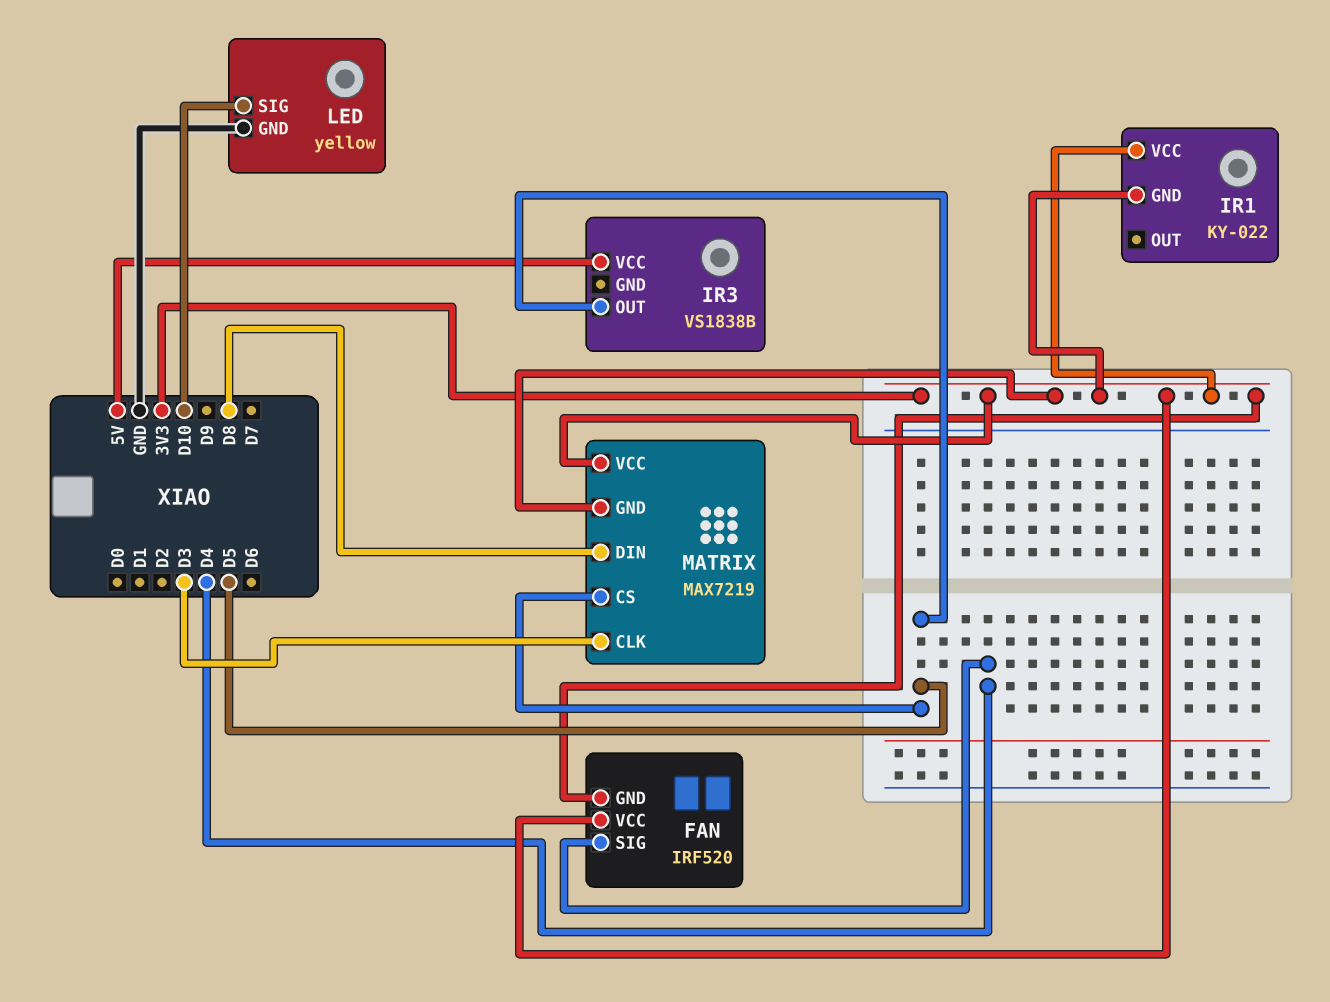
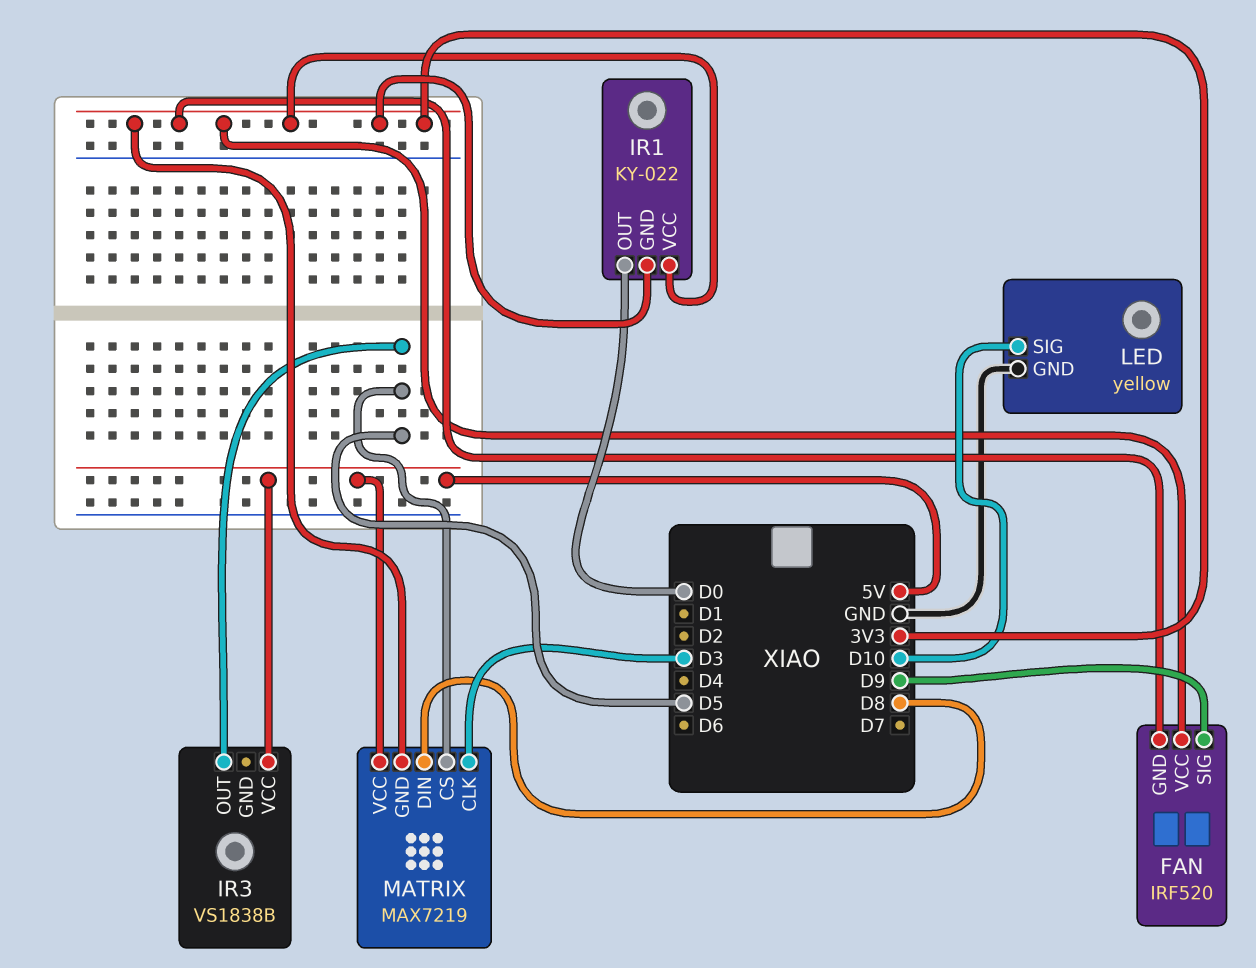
FAN pin SIG: D4 -> D9
IR1 pin OUT: none -> D0
MATRIX pin VCC: 3V3 -> 5V

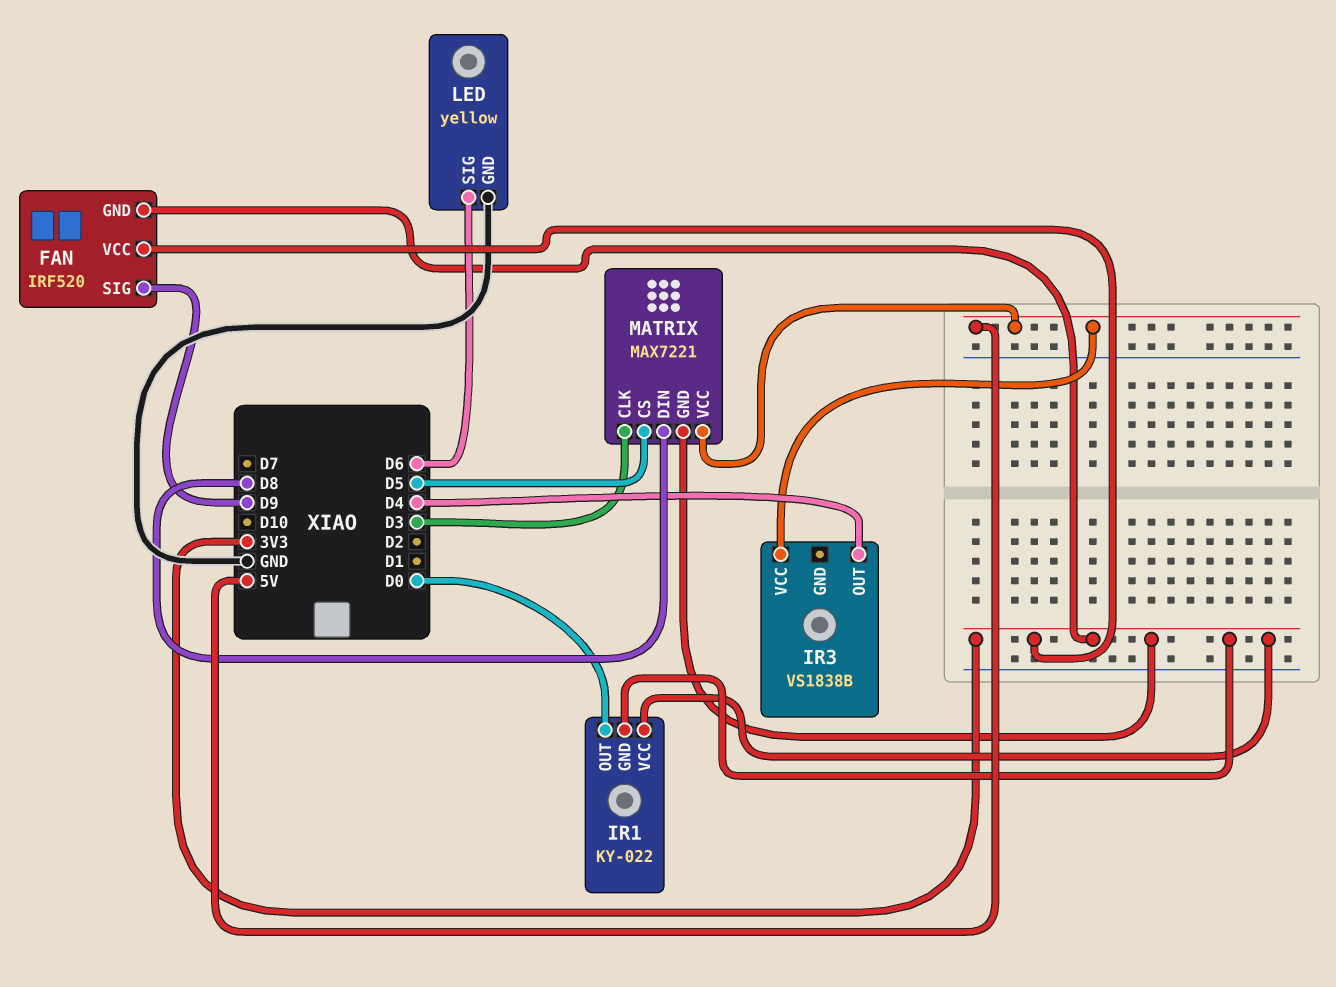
IR3 pin OUT: D5 -> D4
LED pin SIG: D10 -> D6
MATRIX: MAX7219 -> MAX7221

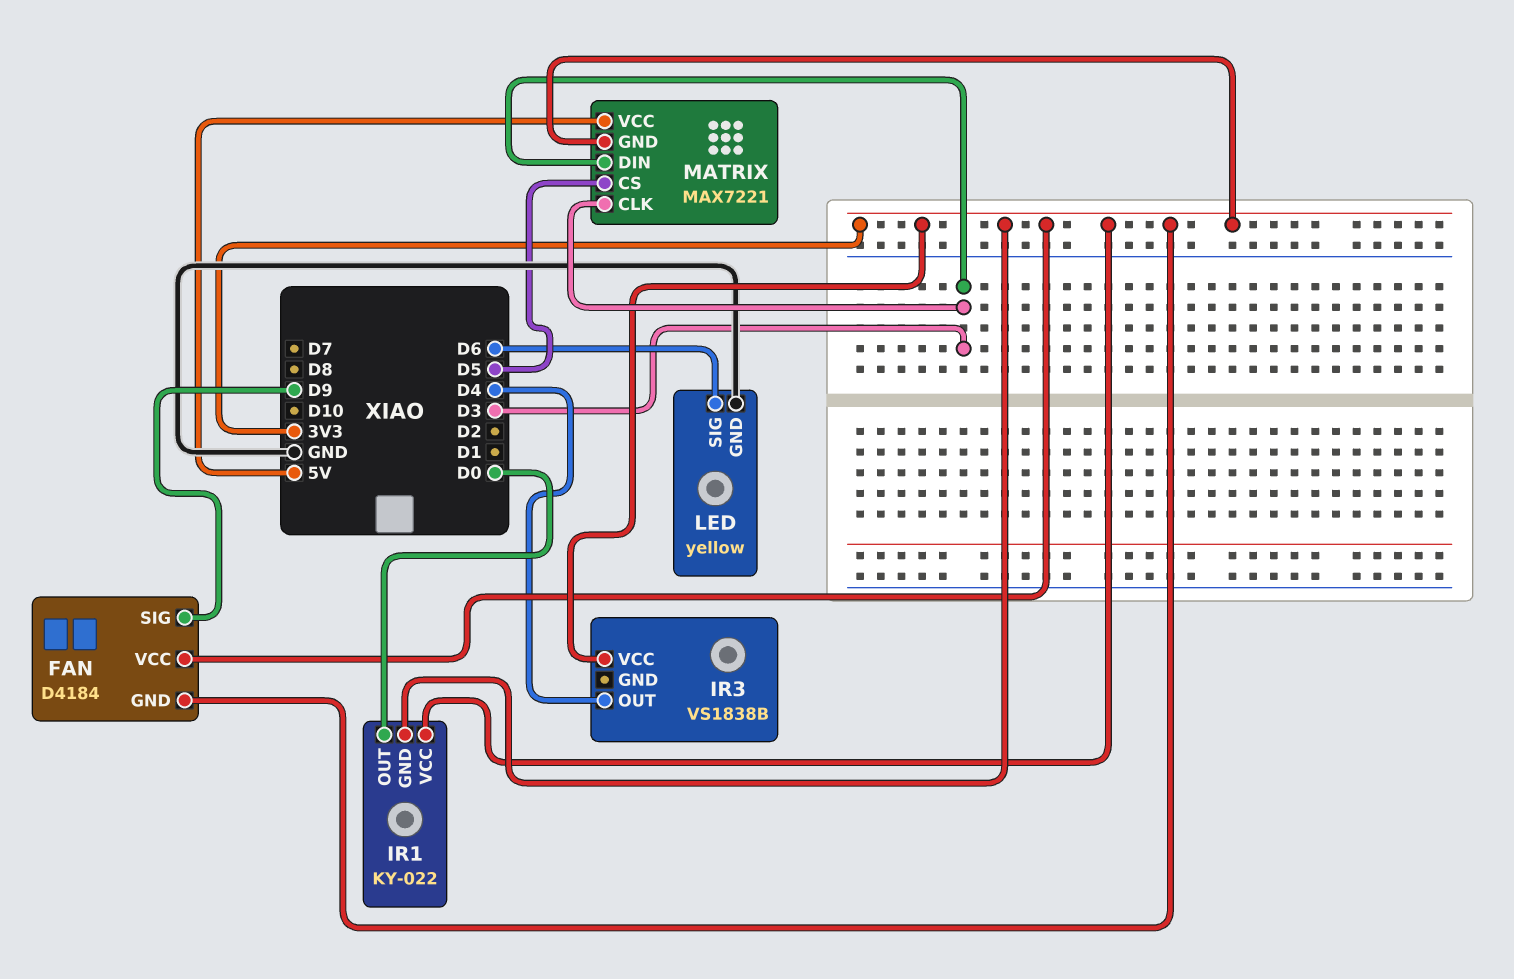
FAN: IRF520 -> D4184
IR3 pin VCC: 5V -> 3V3
MATRIX pin DIN: D8 -> D3

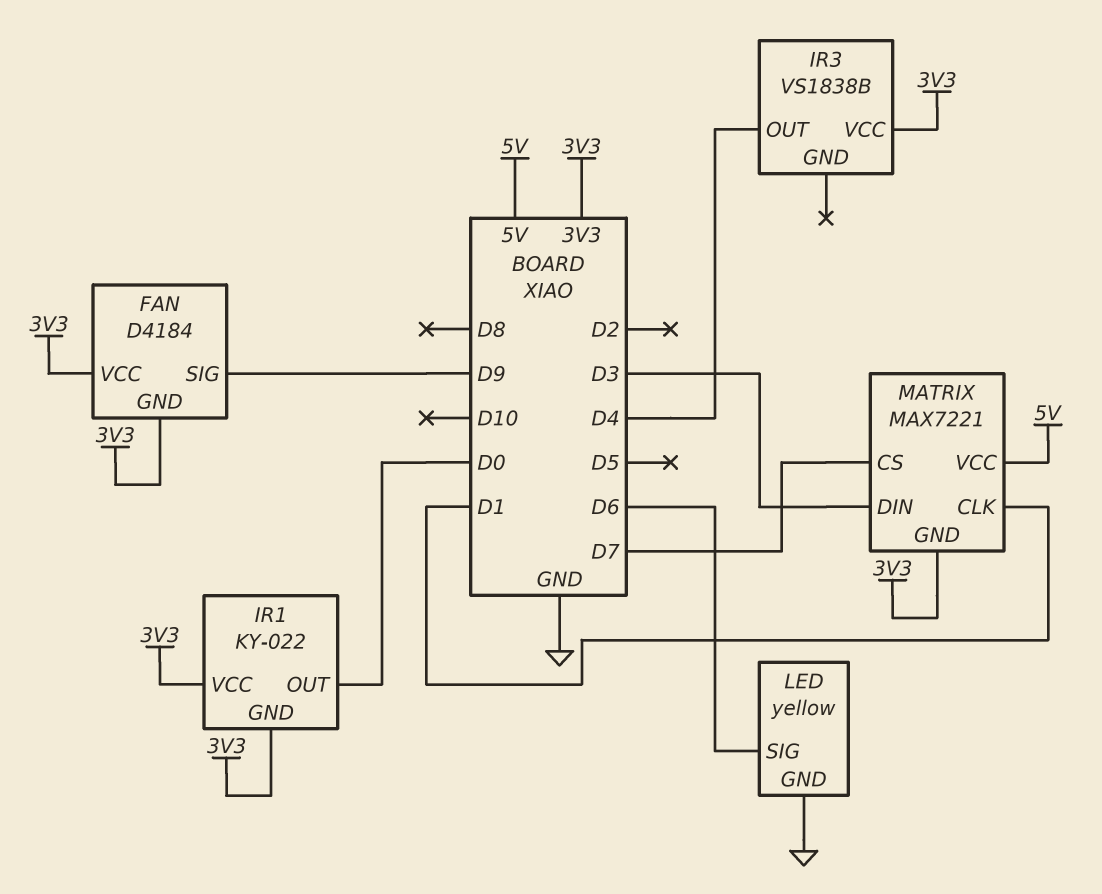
MATRIX pin CLK: D3 -> D1
MATRIX pin CS: D5 -> D7

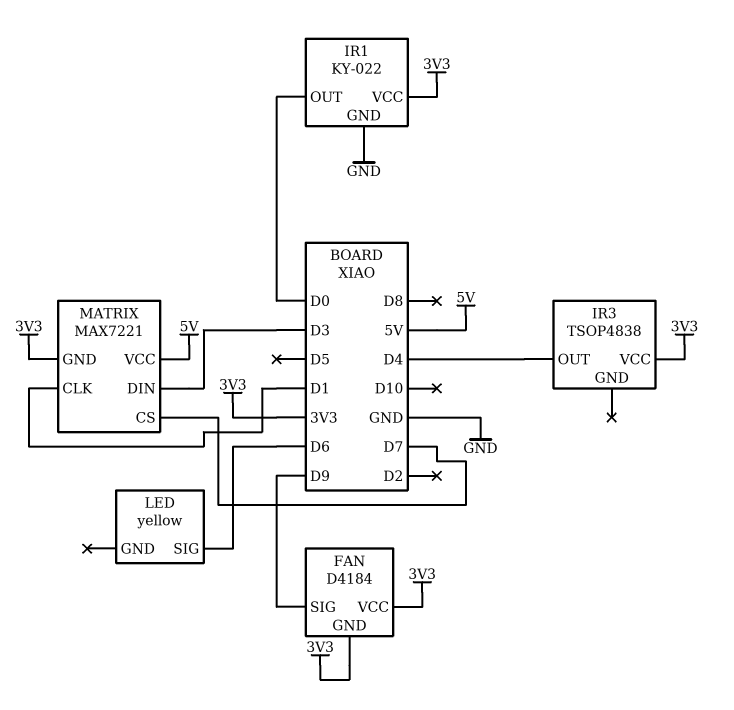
IR1 pin GND: 3V3 -> GND
IR3: VS1838B -> TSOP4838
LED pin GND: GND -> none

